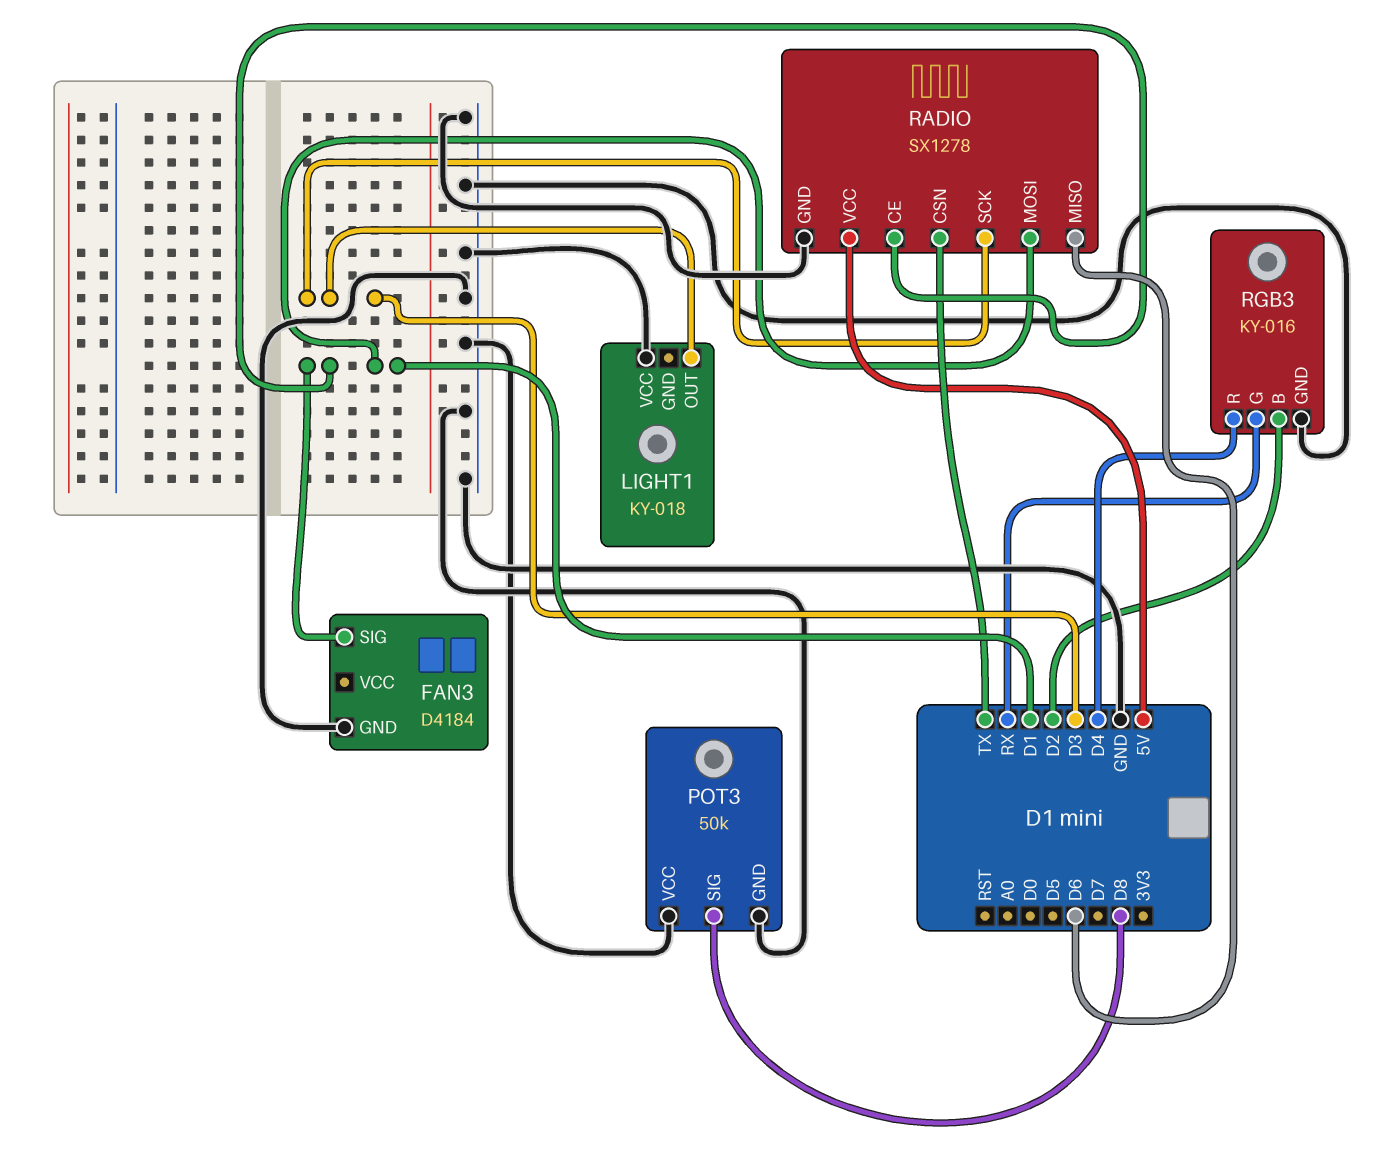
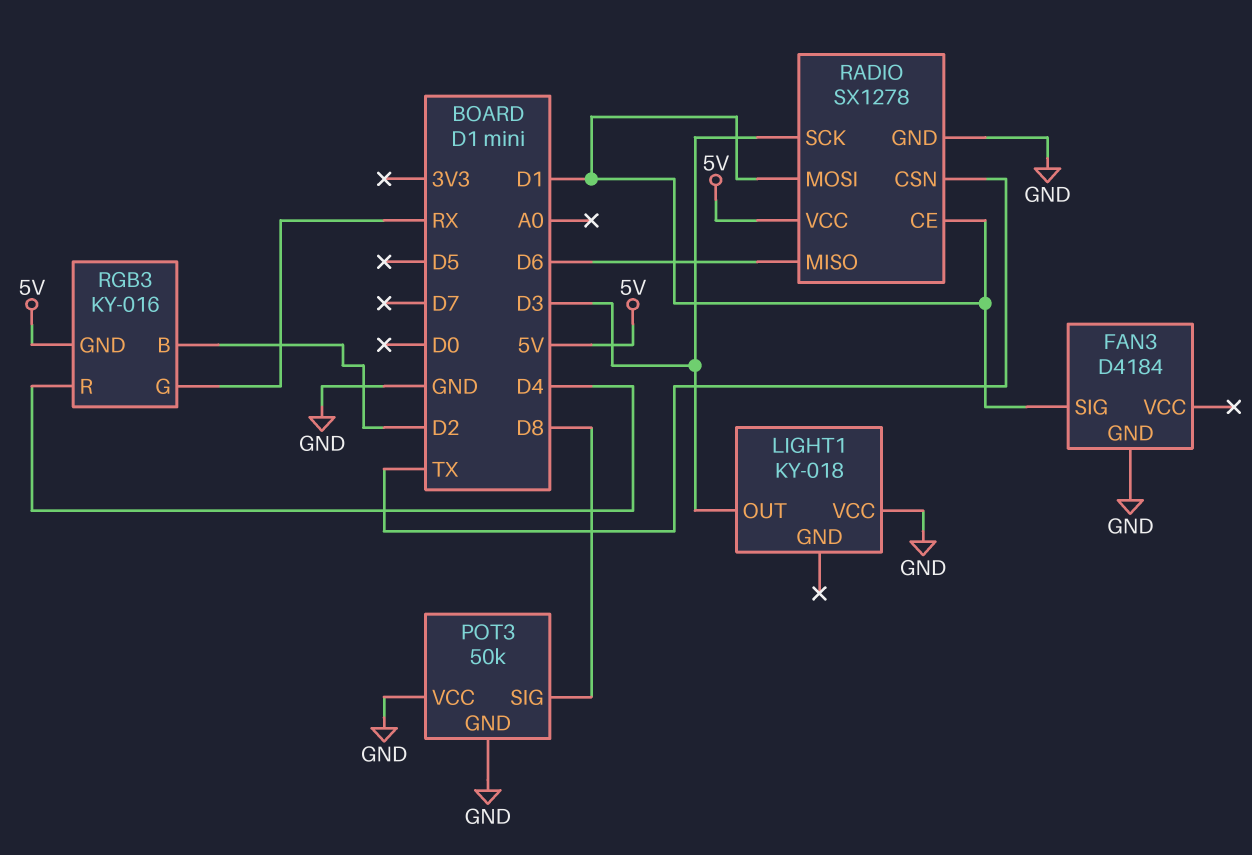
RGB3 pin GND: GND -> 5V

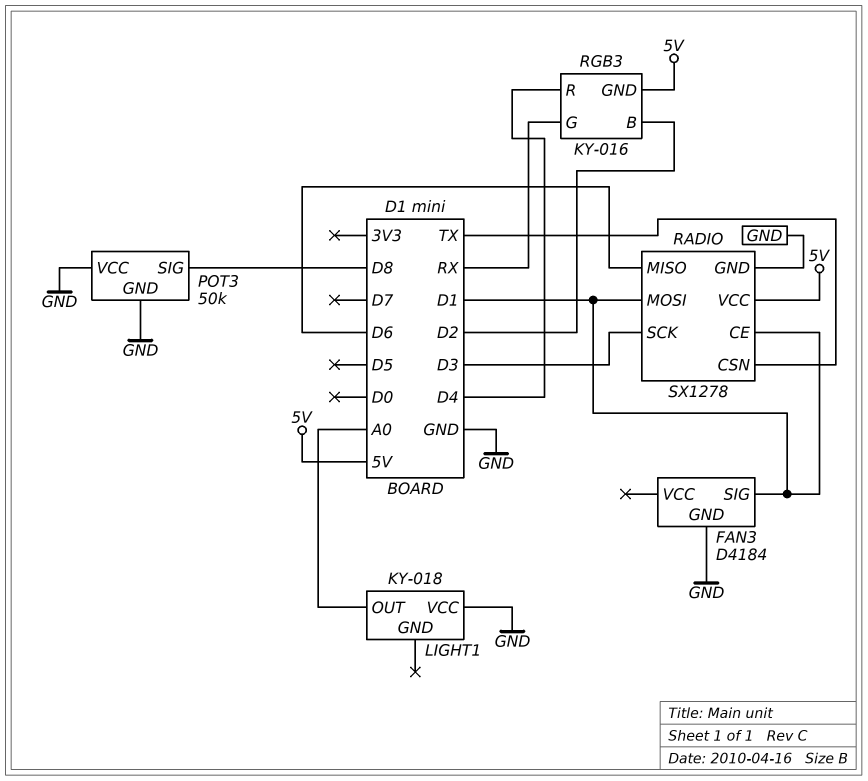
LIGHT1 pin OUT: D3 -> A0

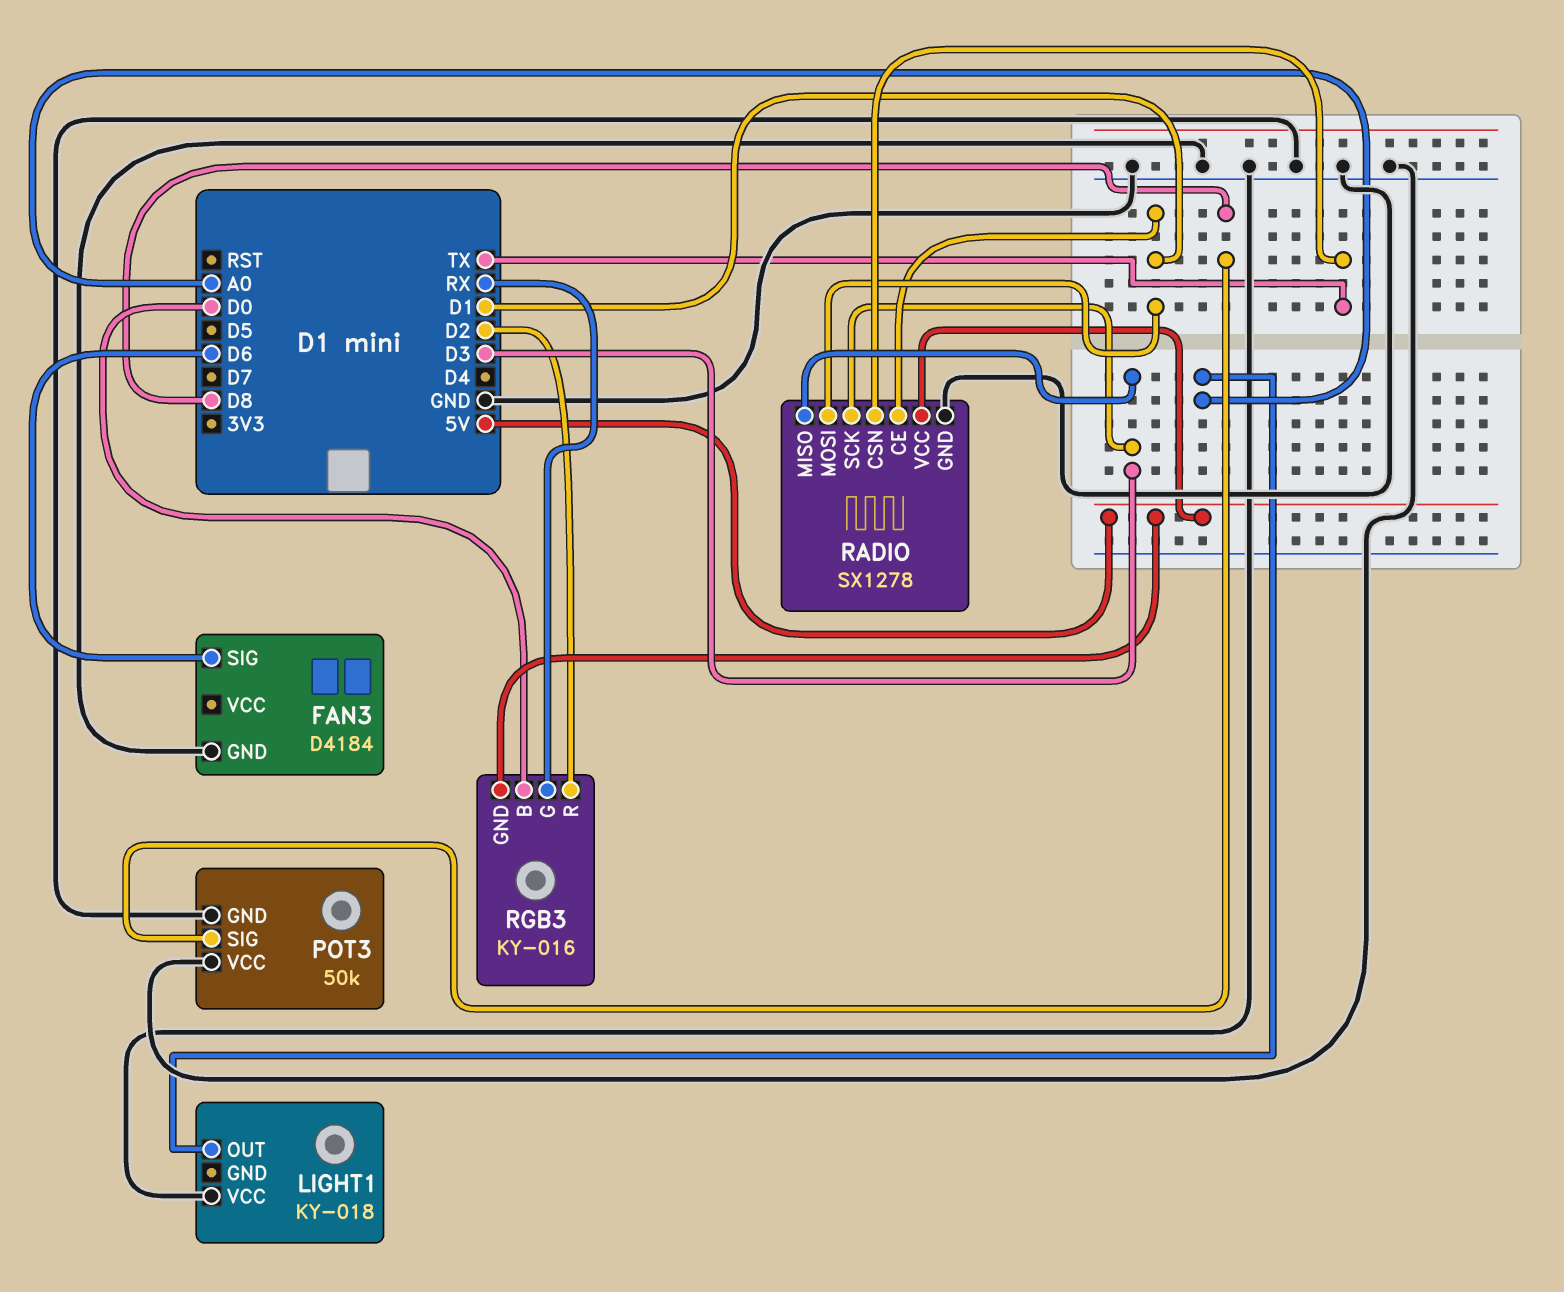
FAN3 pin SIG: D1 -> D6
RADIO pin MISO: D6 -> D3
RGB3 pin B: D2 -> D0
RGB3 pin R: D4 -> D2

